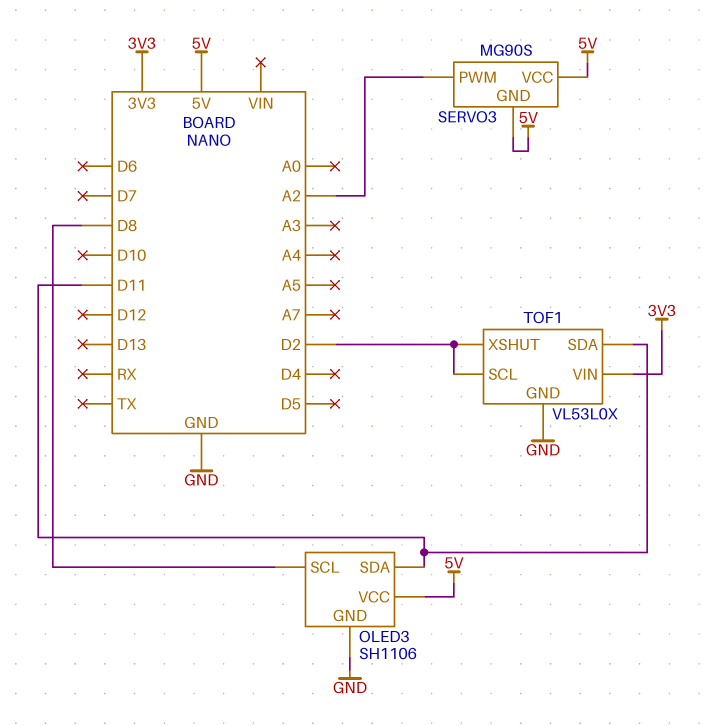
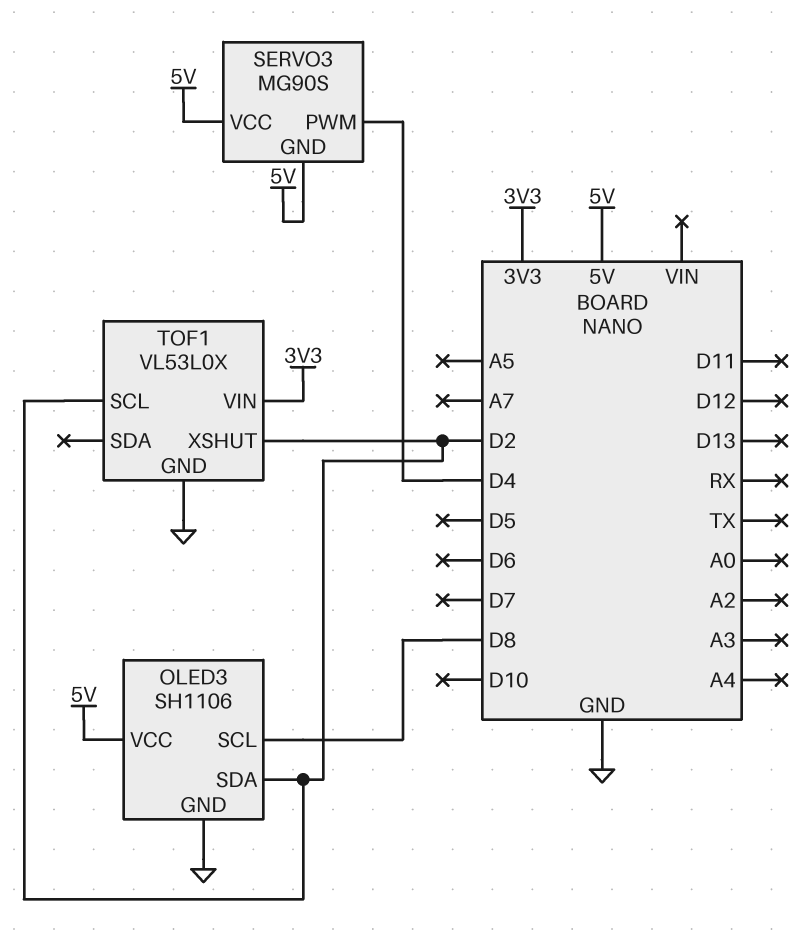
OLED3 pin SDA: D11 -> D2
SERVO3 pin PWM: A2 -> D4
TOF1 pin SDA: D11 -> none

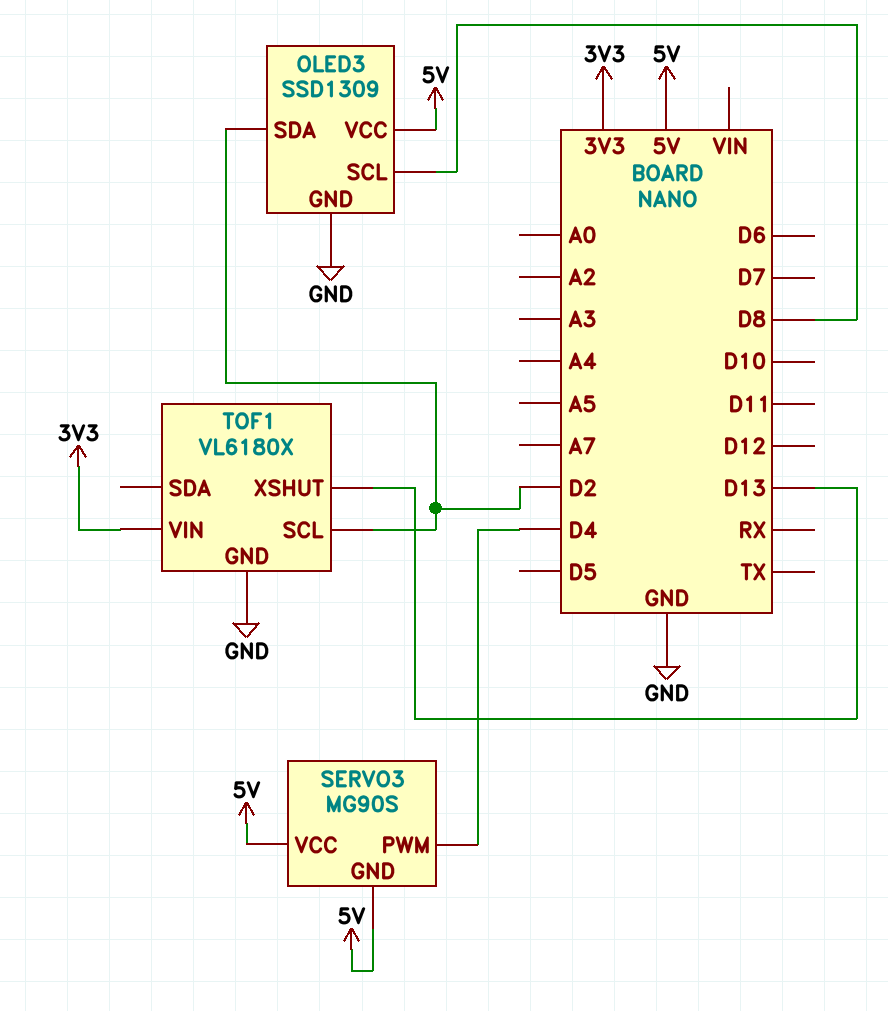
OLED3: SH1106 -> SSD1309
TOF1: VL53L0X -> VL6180X
TOF1 pin XSHUT: D2 -> D13

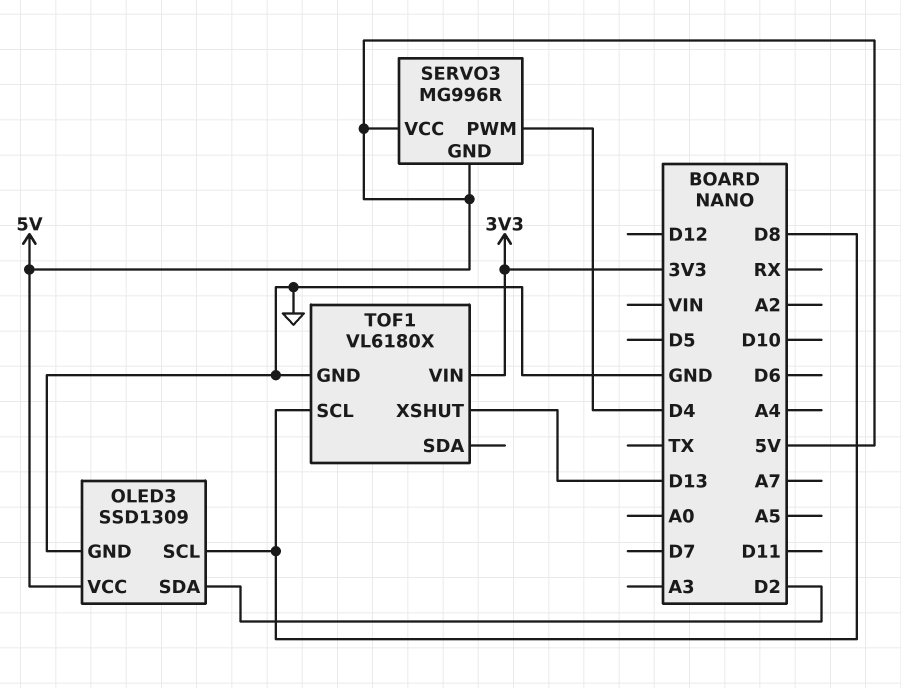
SERVO3: MG90S -> MG996R
TOF1 pin SCL: D2 -> D8

